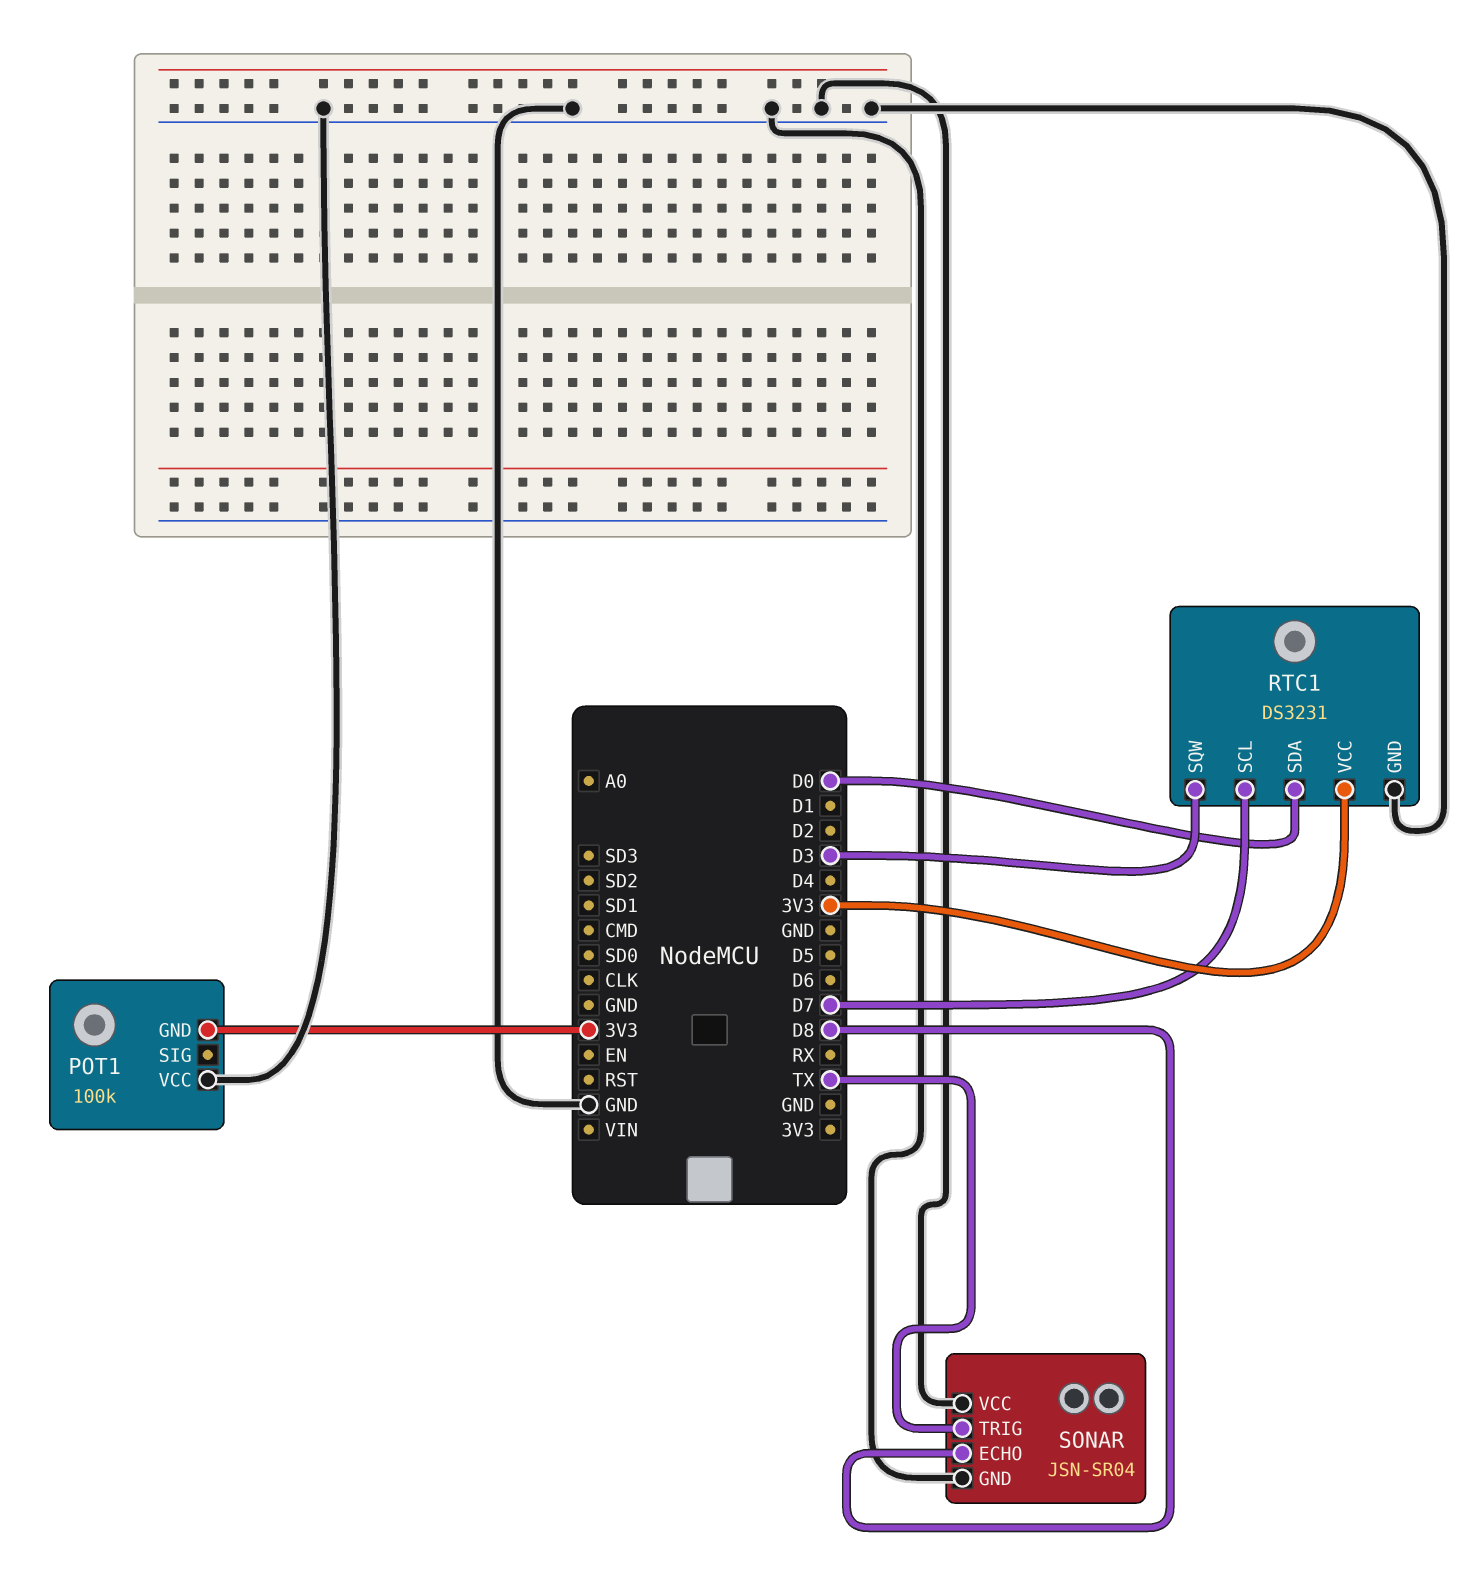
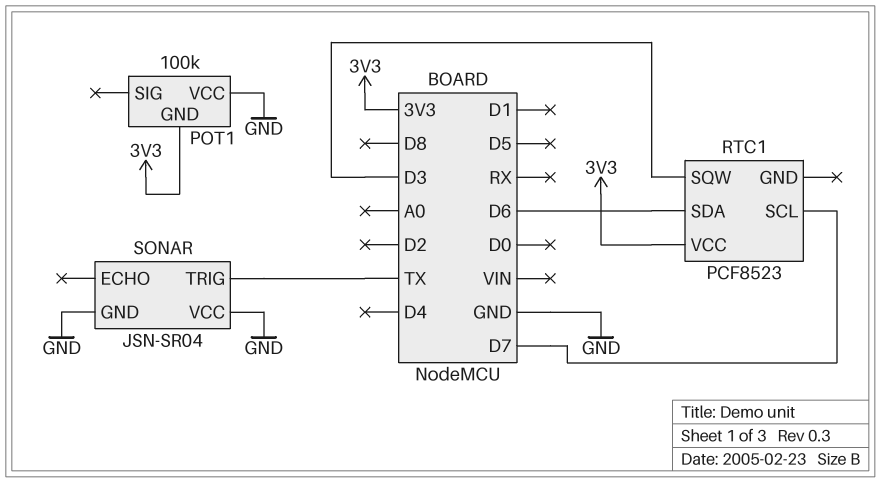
RTC1: DS3231 -> PCF8523
RTC1 pin GND: GND -> none
RTC1 pin SDA: D0 -> D6
SONAR pin ECHO: D8 -> none

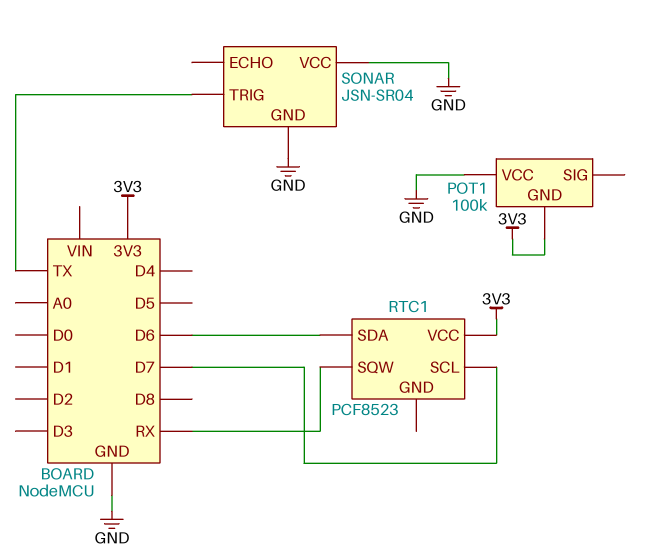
RTC1 pin SQW: D3 -> RX

